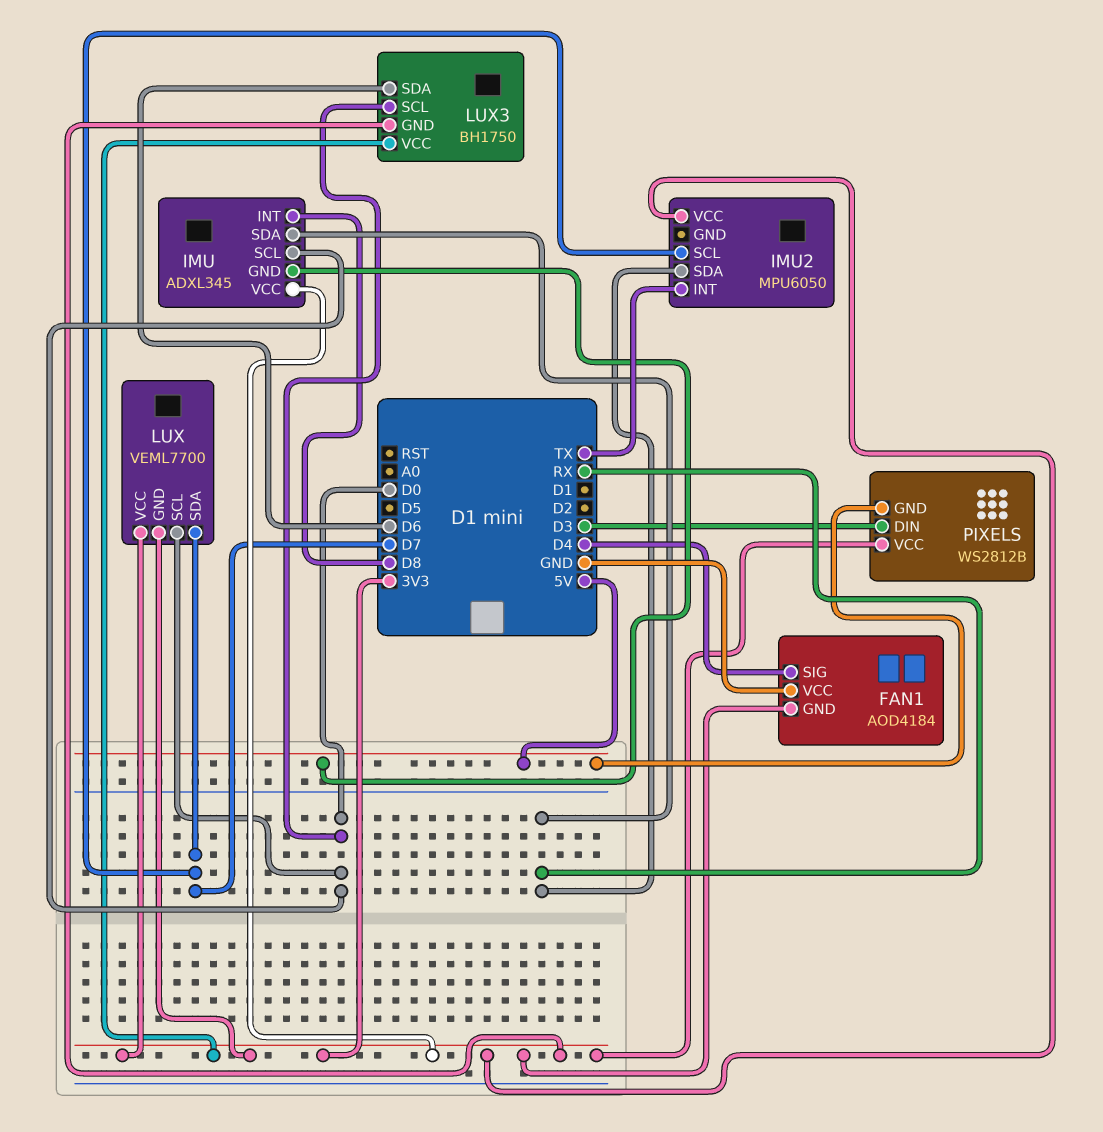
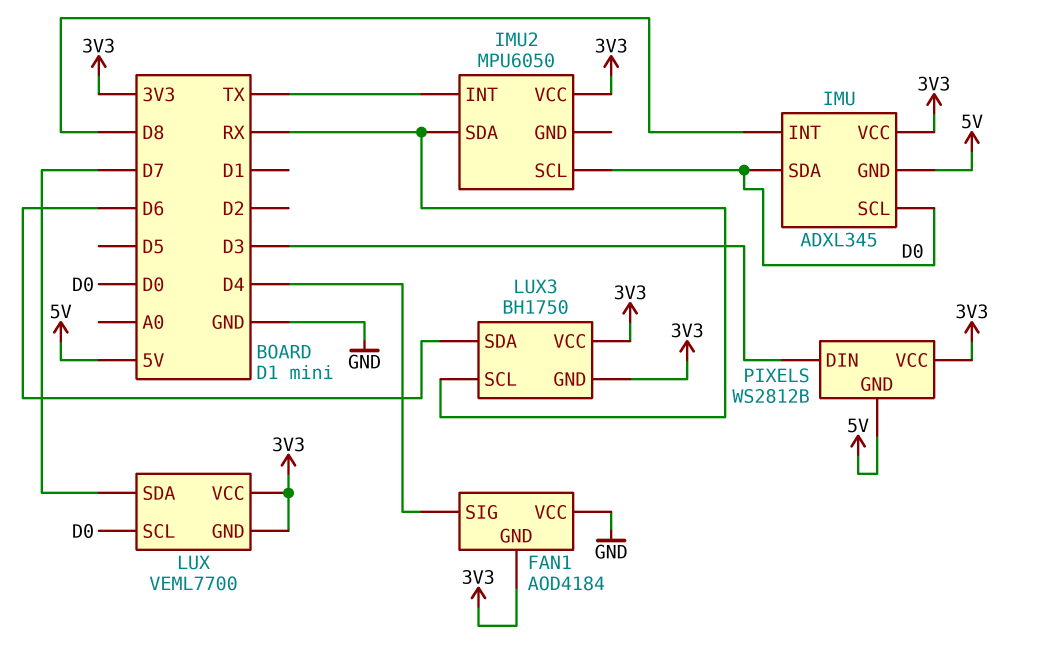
IMU pin SDA: RX -> D0
IMU2 pin SCL: D7 -> D0
LUX3 pin SCL: D0 -> RX

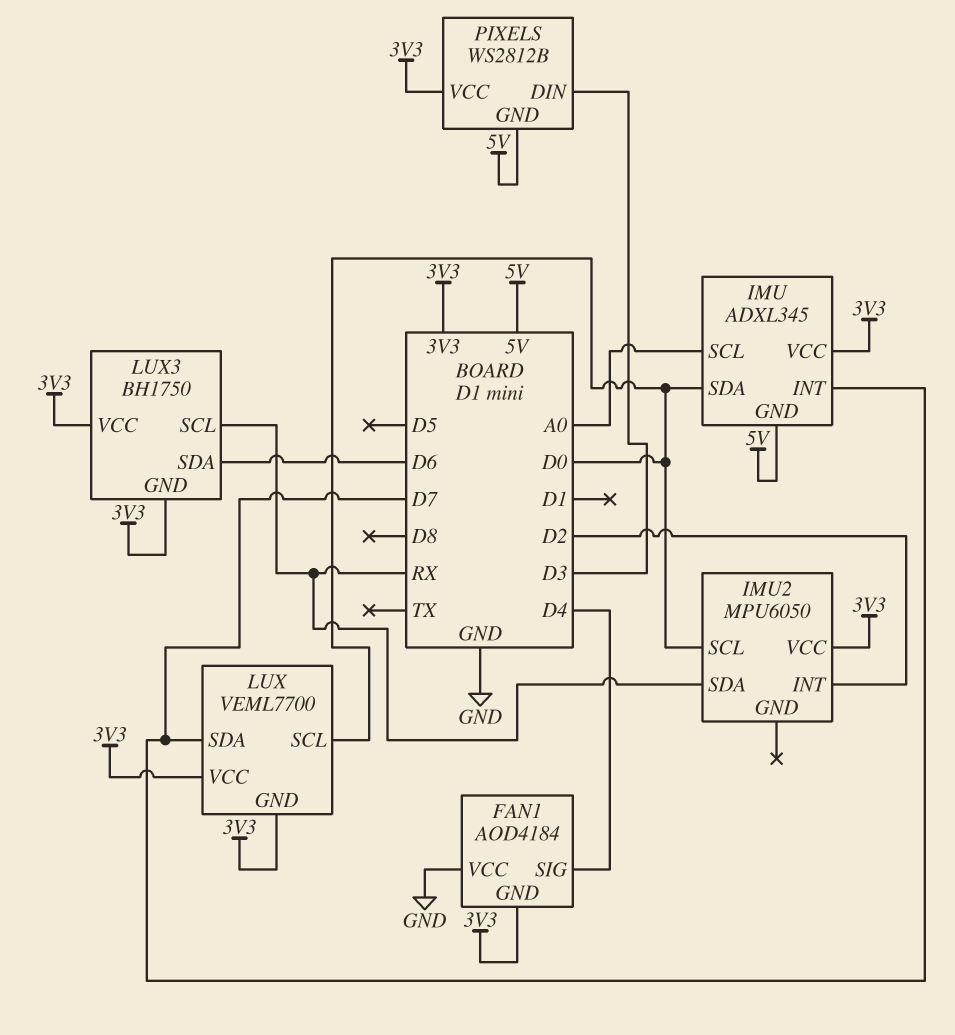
IMU pin INT: D8 -> D7
IMU pin SCL: D0 -> A0
IMU2 pin INT: TX -> D2

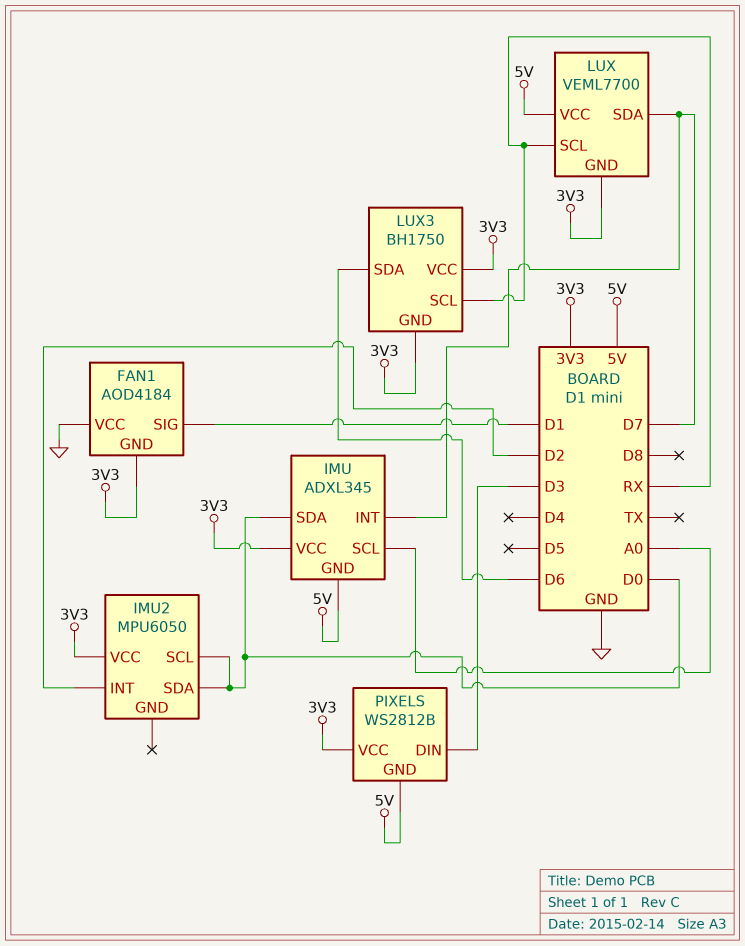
FAN1 pin SIG: D4 -> D1
IMU2 pin SDA: RX -> D0
LUX pin SCL: D0 -> RX
LUX pin VCC: 3V3 -> 5V

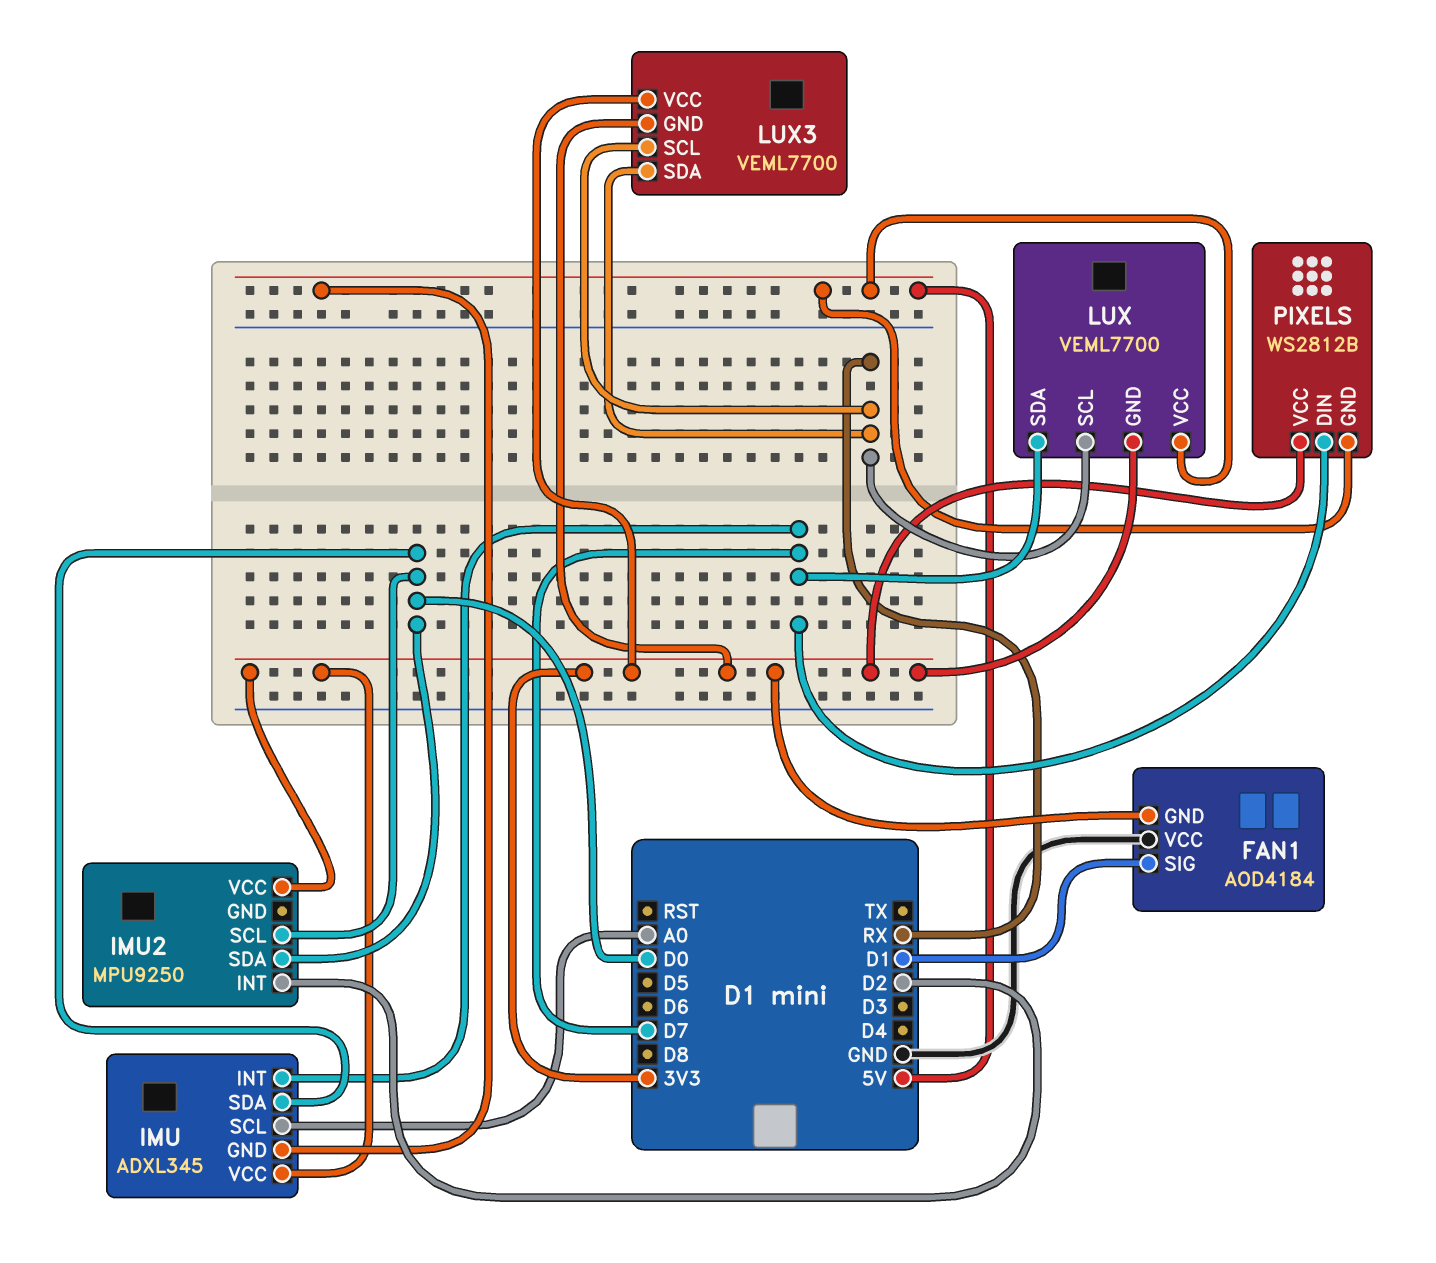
IMU2: MPU6050 -> MPU9250
LUX3: BH1750 -> VEML7700
LUX3 pin SDA: D6 -> RX
PIXELS pin DIN: D3 -> D7

